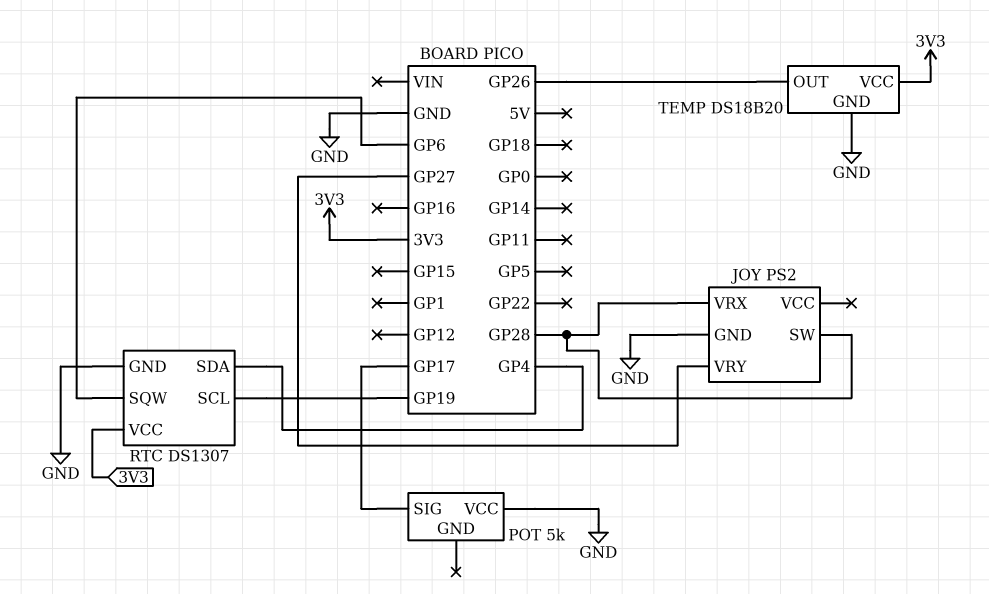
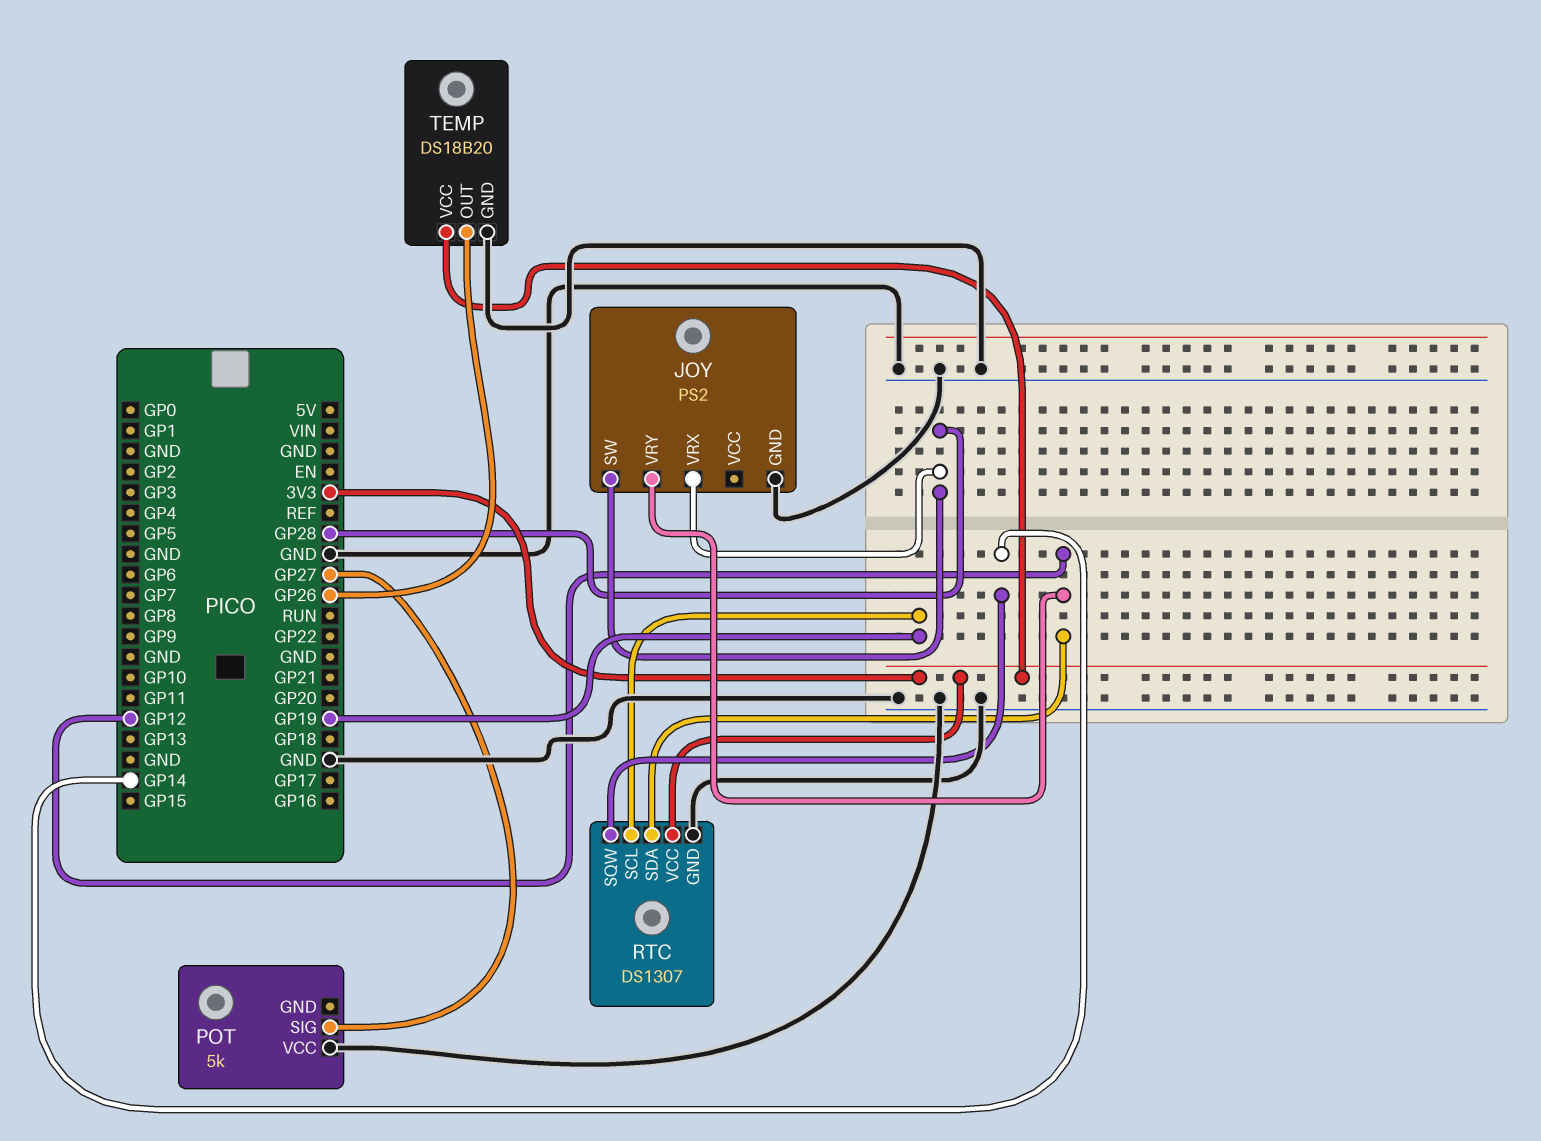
JOY pin VRY: GP27 -> GP12
POT pin SIG: GP17 -> GP27
RTC pin SDA: GP4 -> GP12
RTC pin SQW: GP6 -> GP14

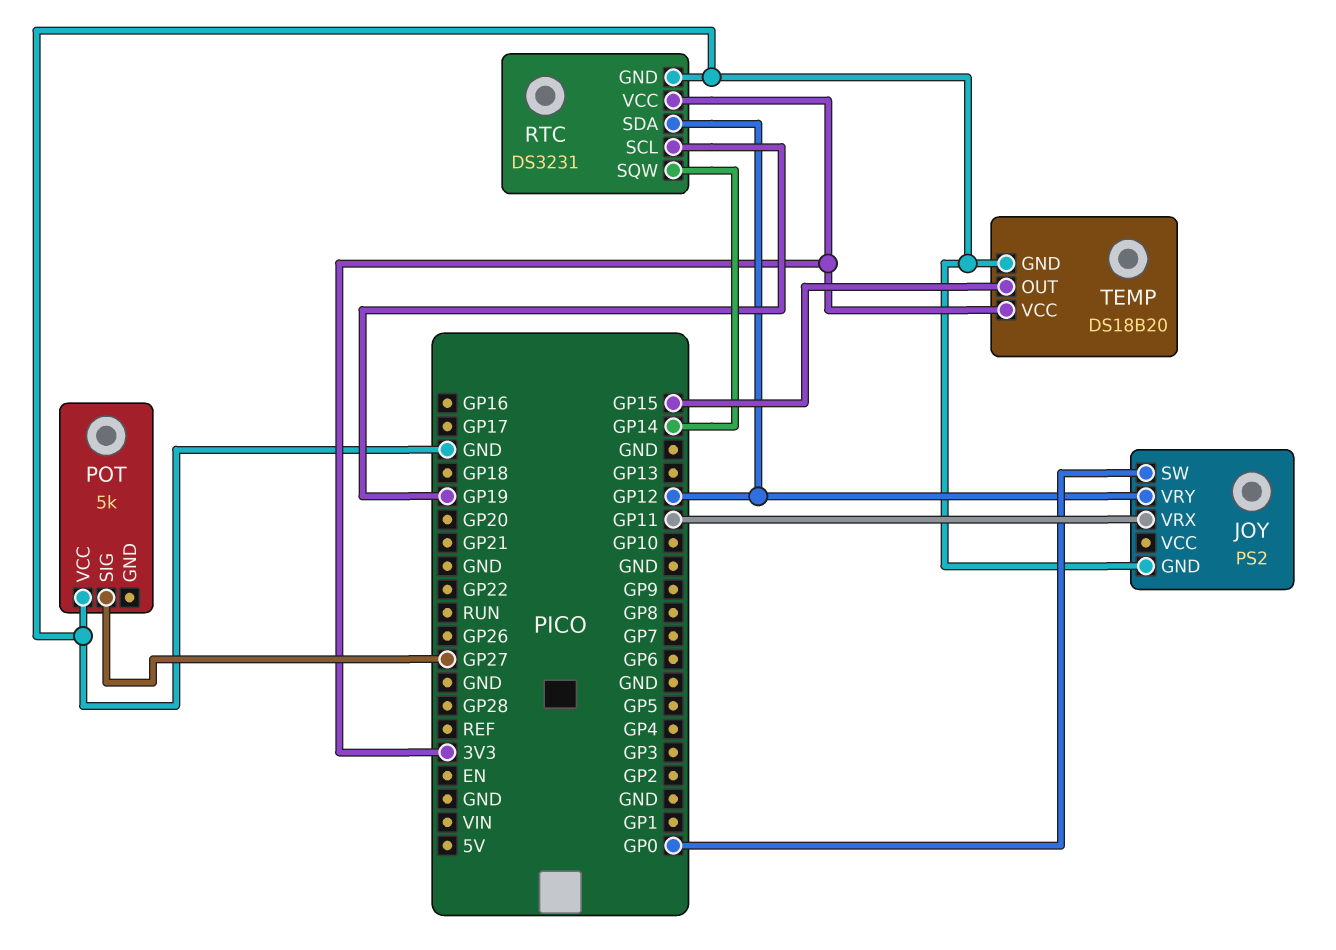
JOY pin SW: GP28 -> GP0
JOY pin VRX: GP28 -> GP11
RTC: DS1307 -> DS3231
TEMP pin OUT: GP26 -> GP15

